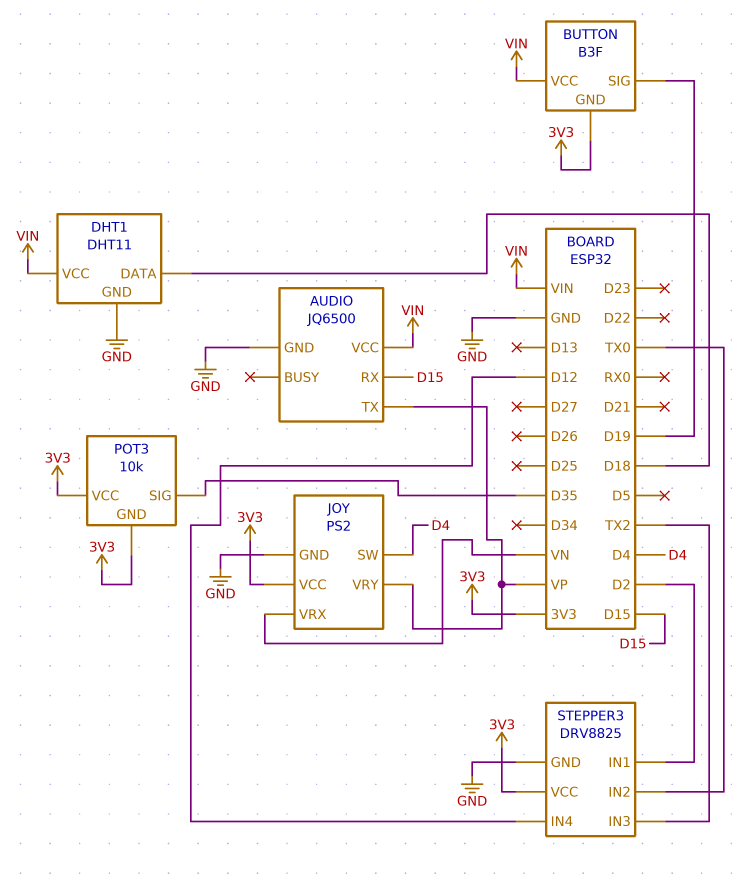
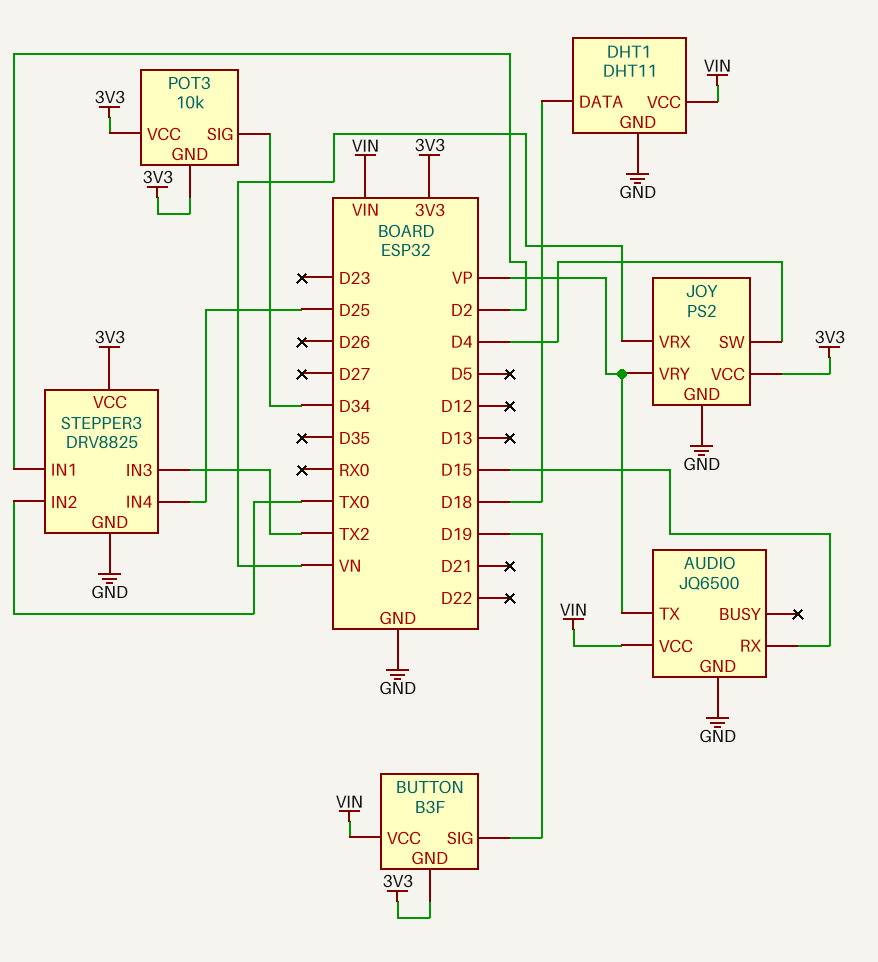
POT3 pin SIG: D35 -> D34
STEPPER3 pin IN4: D12 -> D25

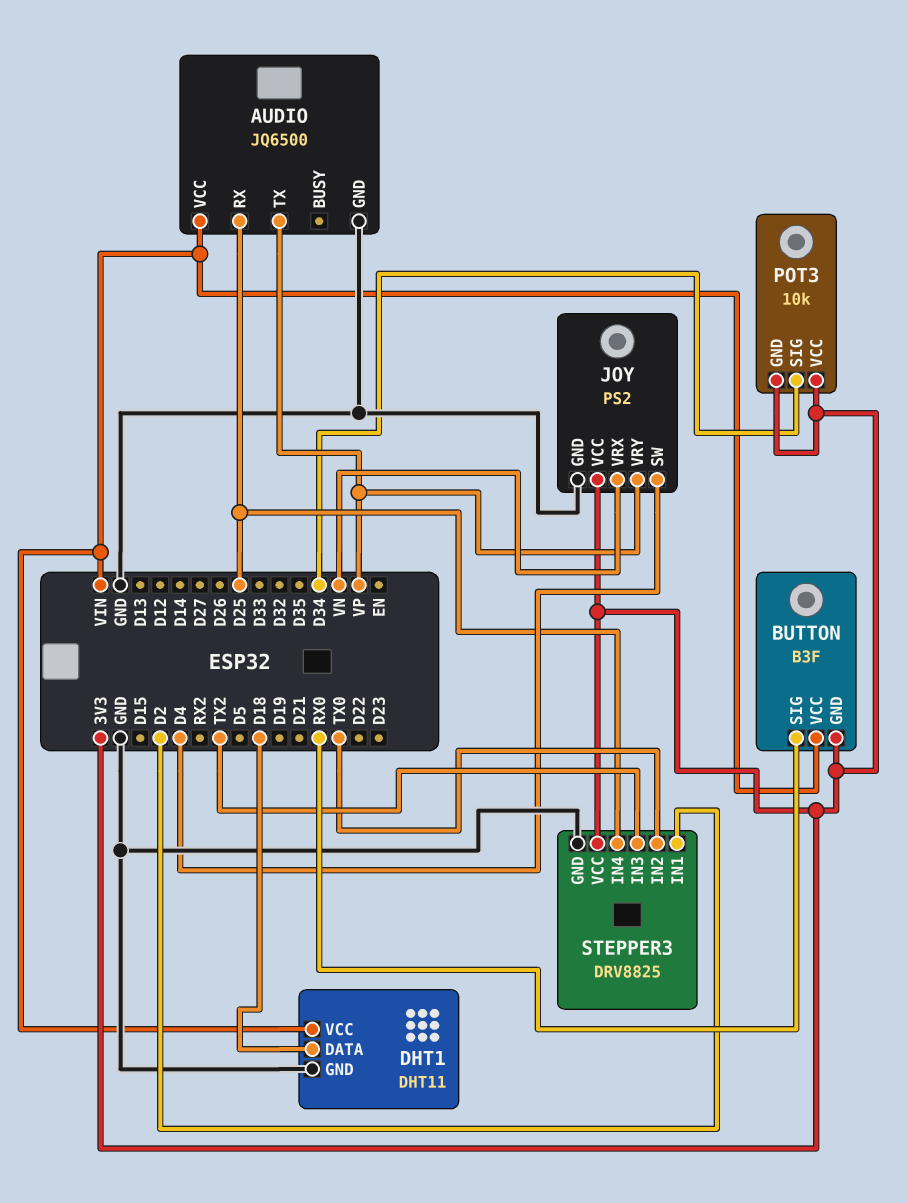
AUDIO pin RX: D15 -> D25
BUTTON pin SIG: D19 -> RX0

